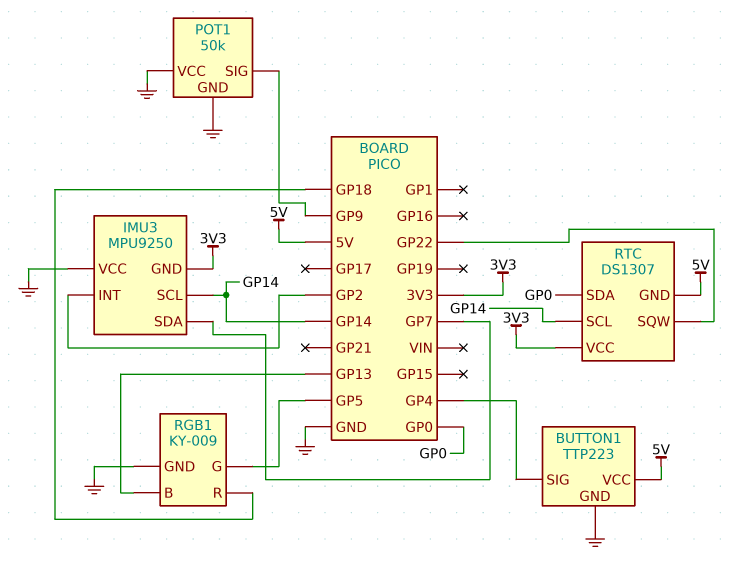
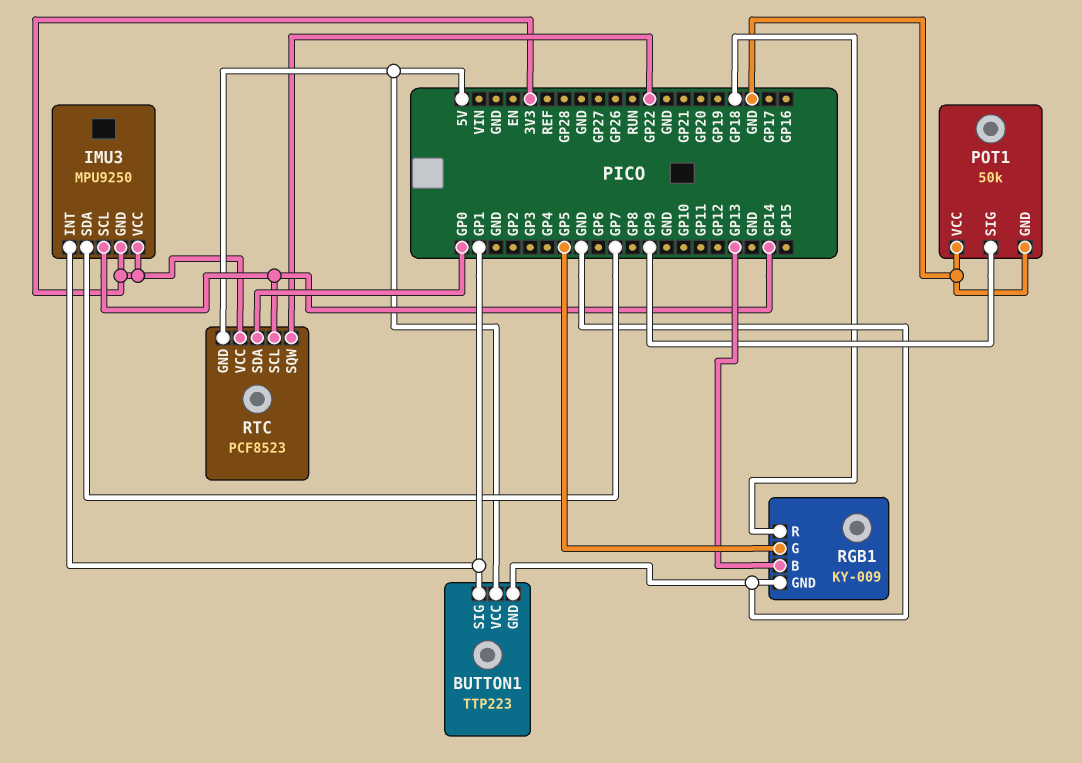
BUTTON1 pin SIG: GP4 -> GP1
IMU3 pin INT: GP2 -> GP1
IMU3 pin VCC: GND -> 3V3
RTC: DS1307 -> PCF8523

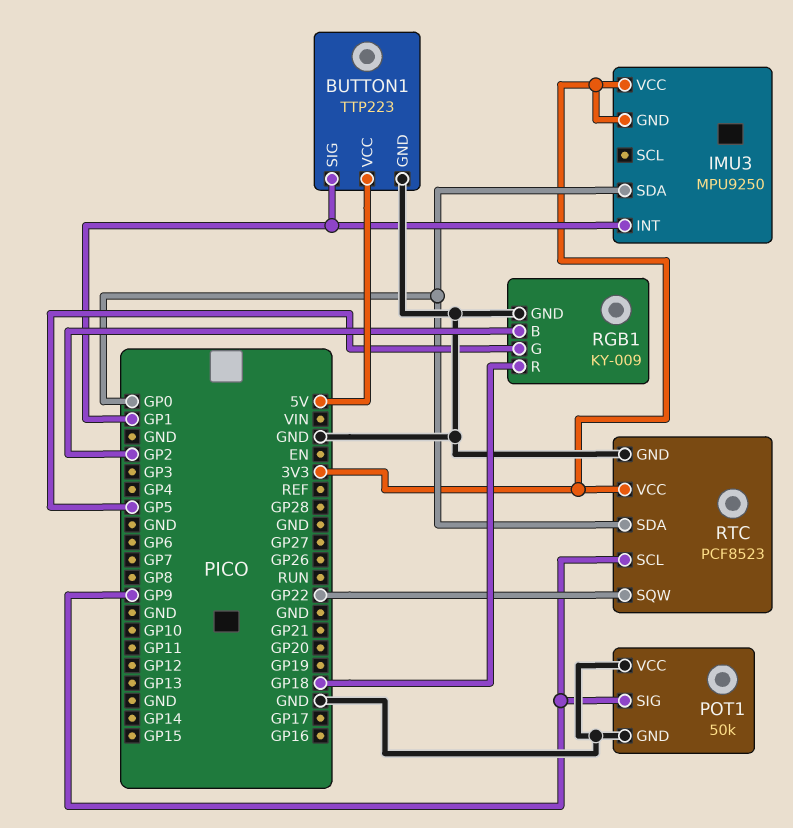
IMU3 pin SCL: GP14 -> none
IMU3 pin SDA: GP7 -> GP0
RGB1 pin B: GP13 -> GP2
RTC pin GND: 5V -> GND
RTC pin SCL: GP14 -> GP9

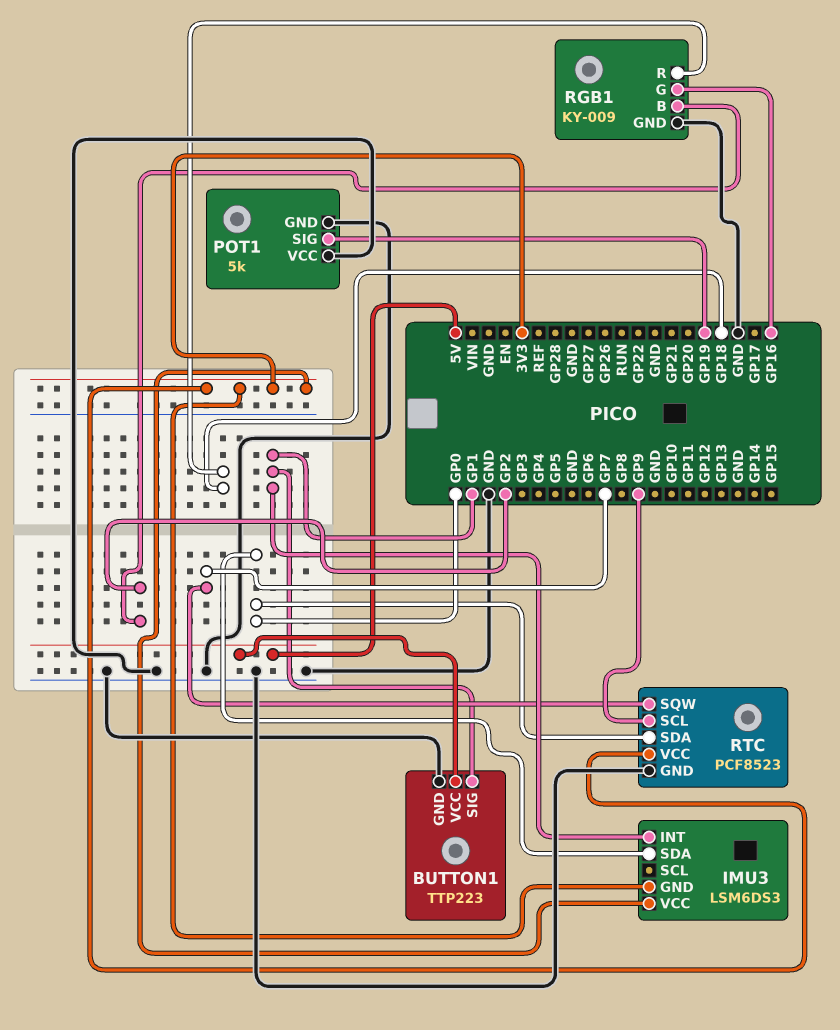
IMU3: MPU9250 -> LSM6DS3
POT1: 50k -> 5k
POT1 pin SIG: GP9 -> GP19
RGB1 pin G: GP5 -> GP16
RTC pin SQW: GP22 -> GP7

